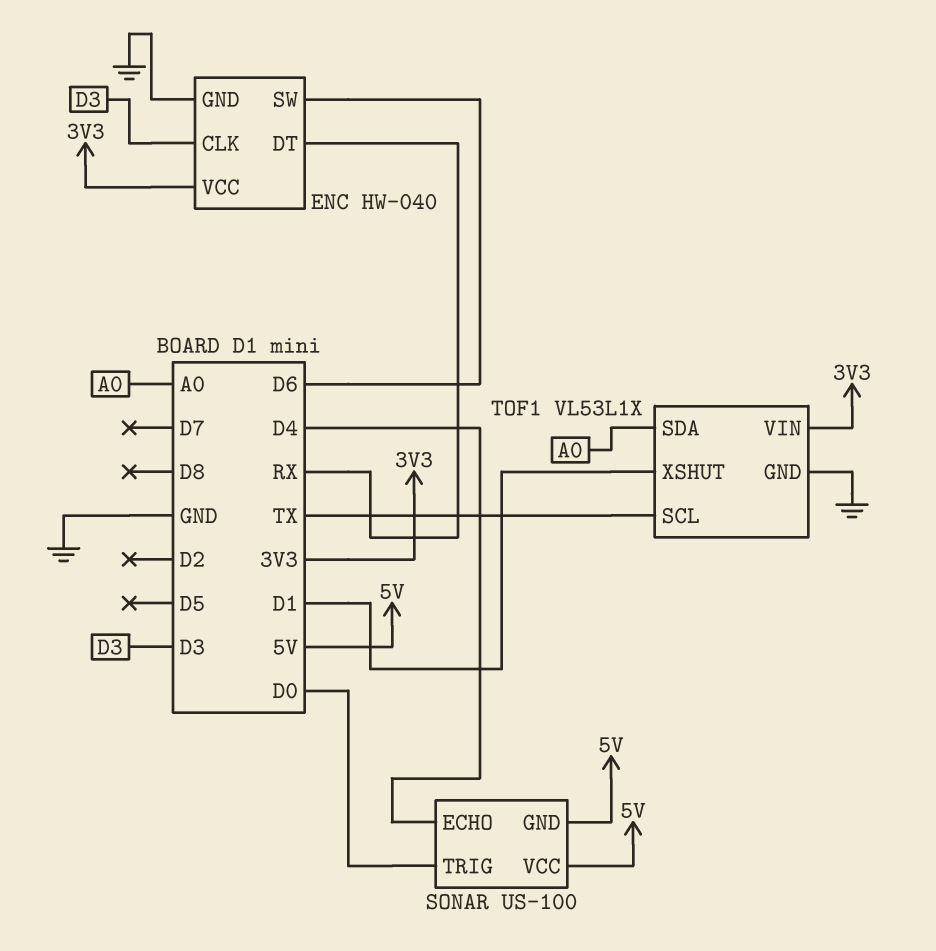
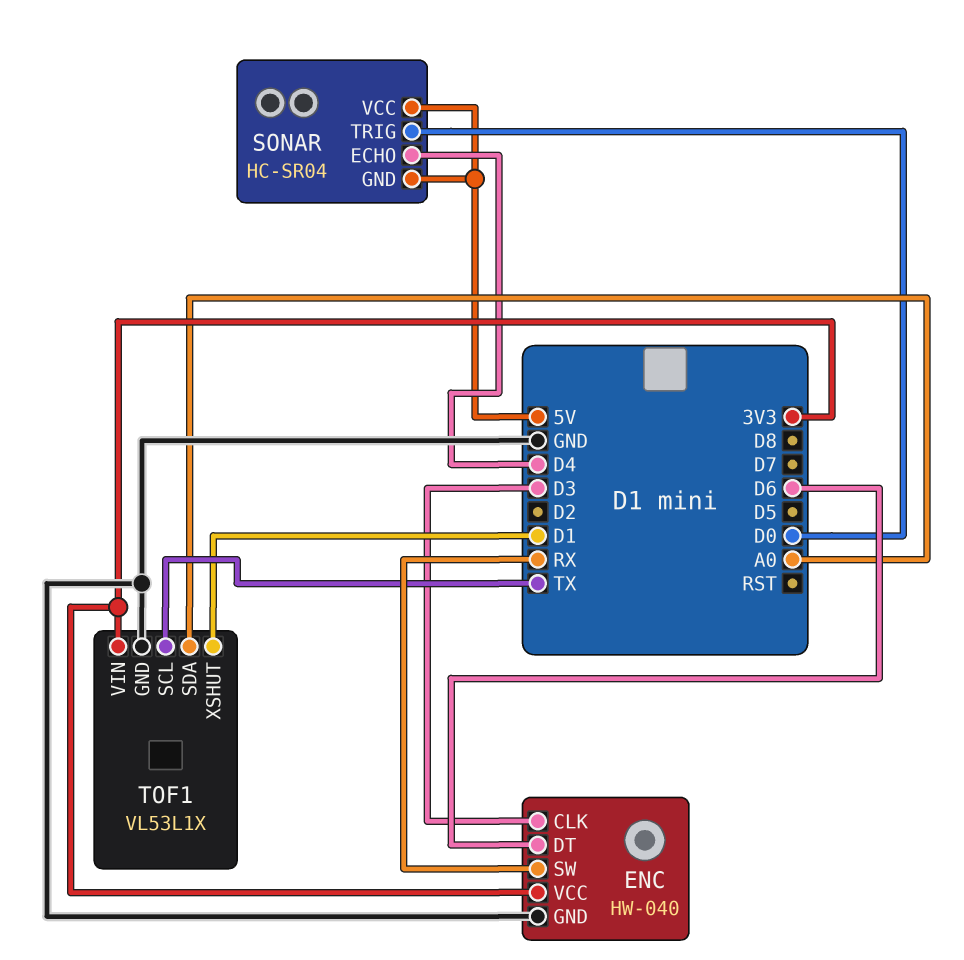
ENC pin DT: RX -> D6
ENC pin SW: D6 -> RX
SONAR: US-100 -> HC-SR04

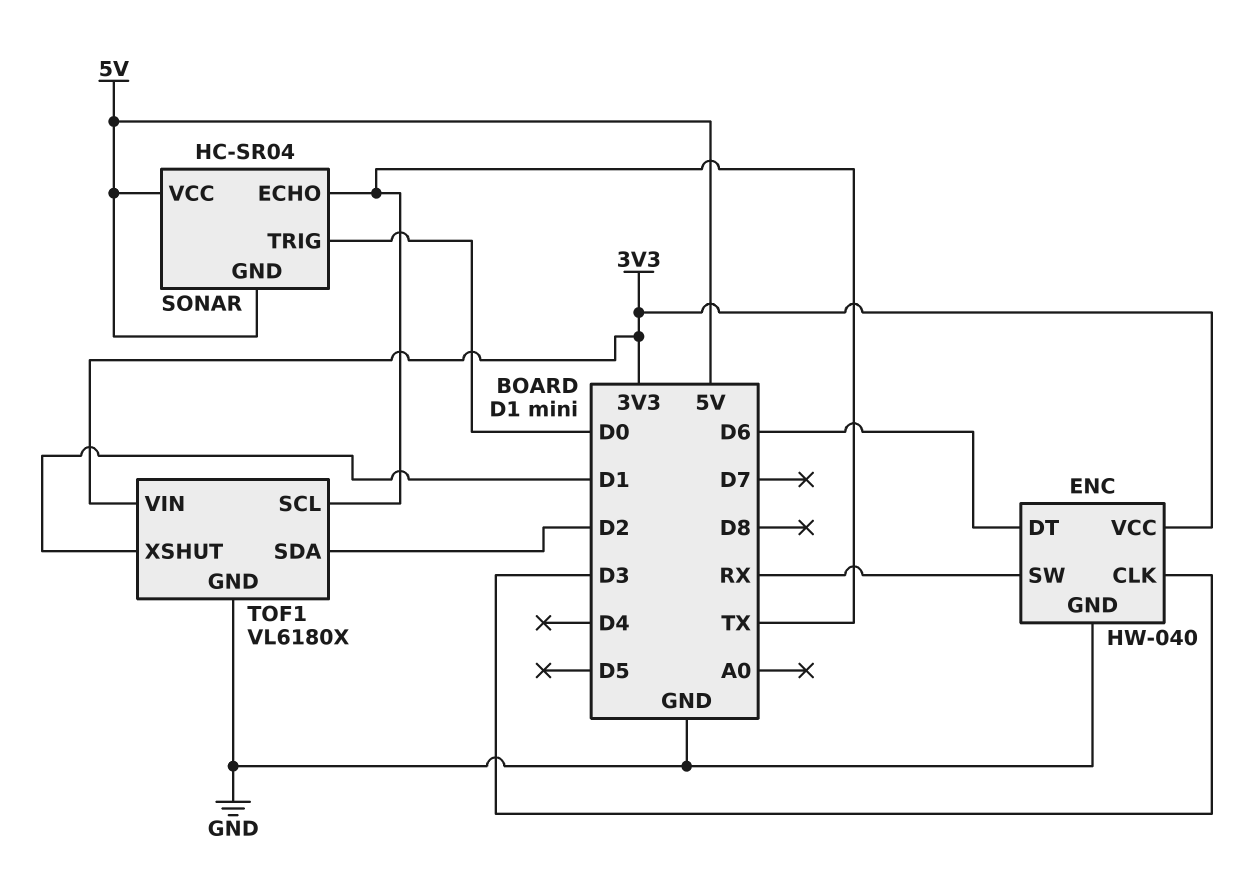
SONAR pin ECHO: D4 -> TX
TOF1: VL53L1X -> VL6180X
TOF1 pin SDA: A0 -> D2

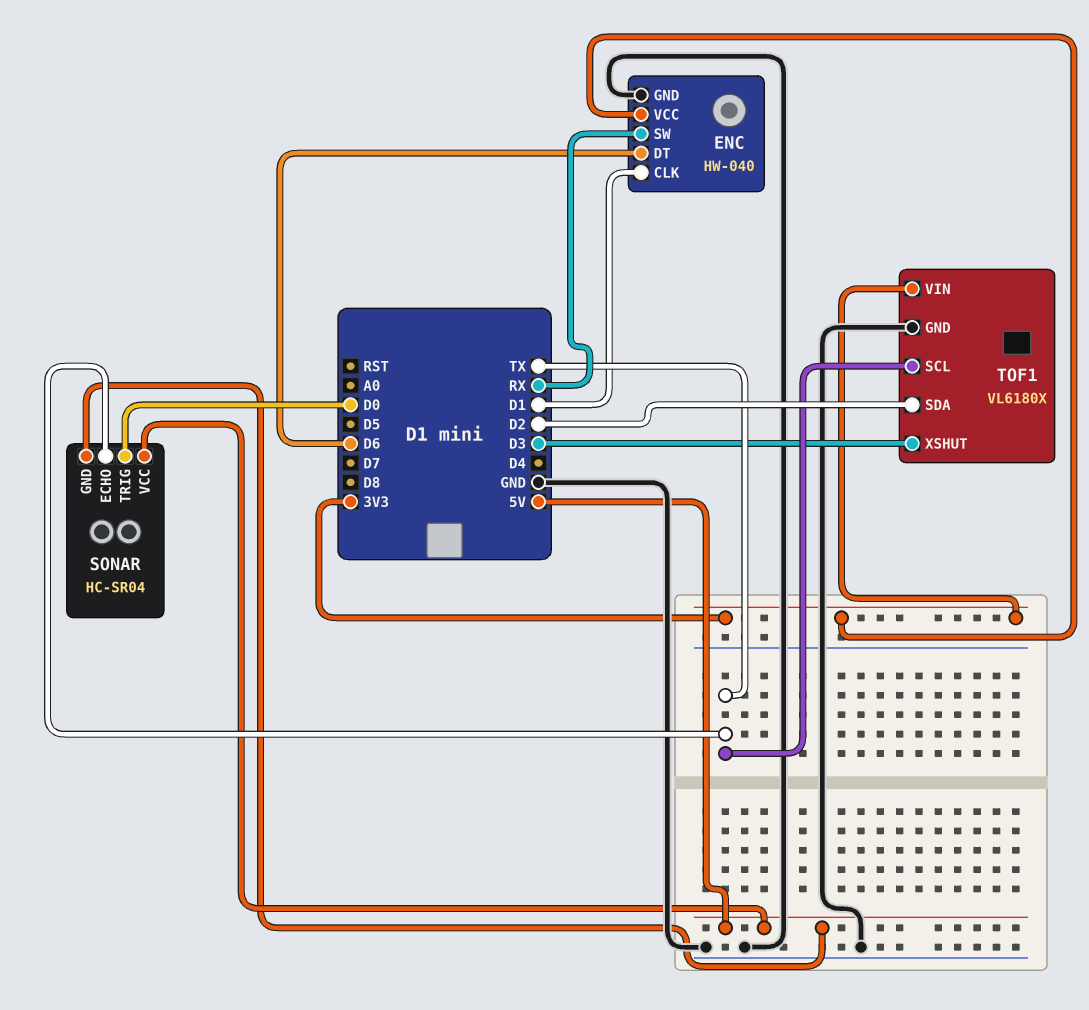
ENC pin CLK: D3 -> D1
TOF1 pin XSHUT: D1 -> D3

